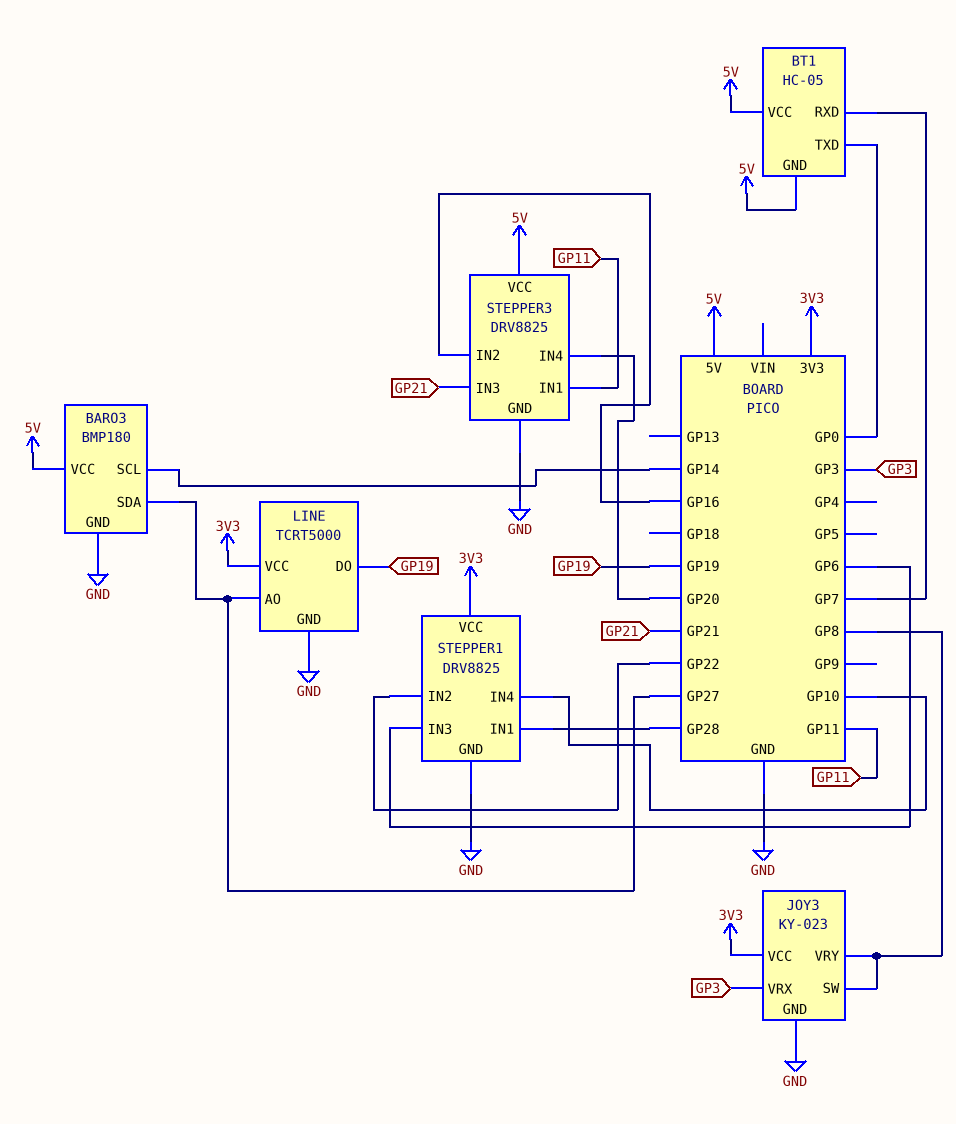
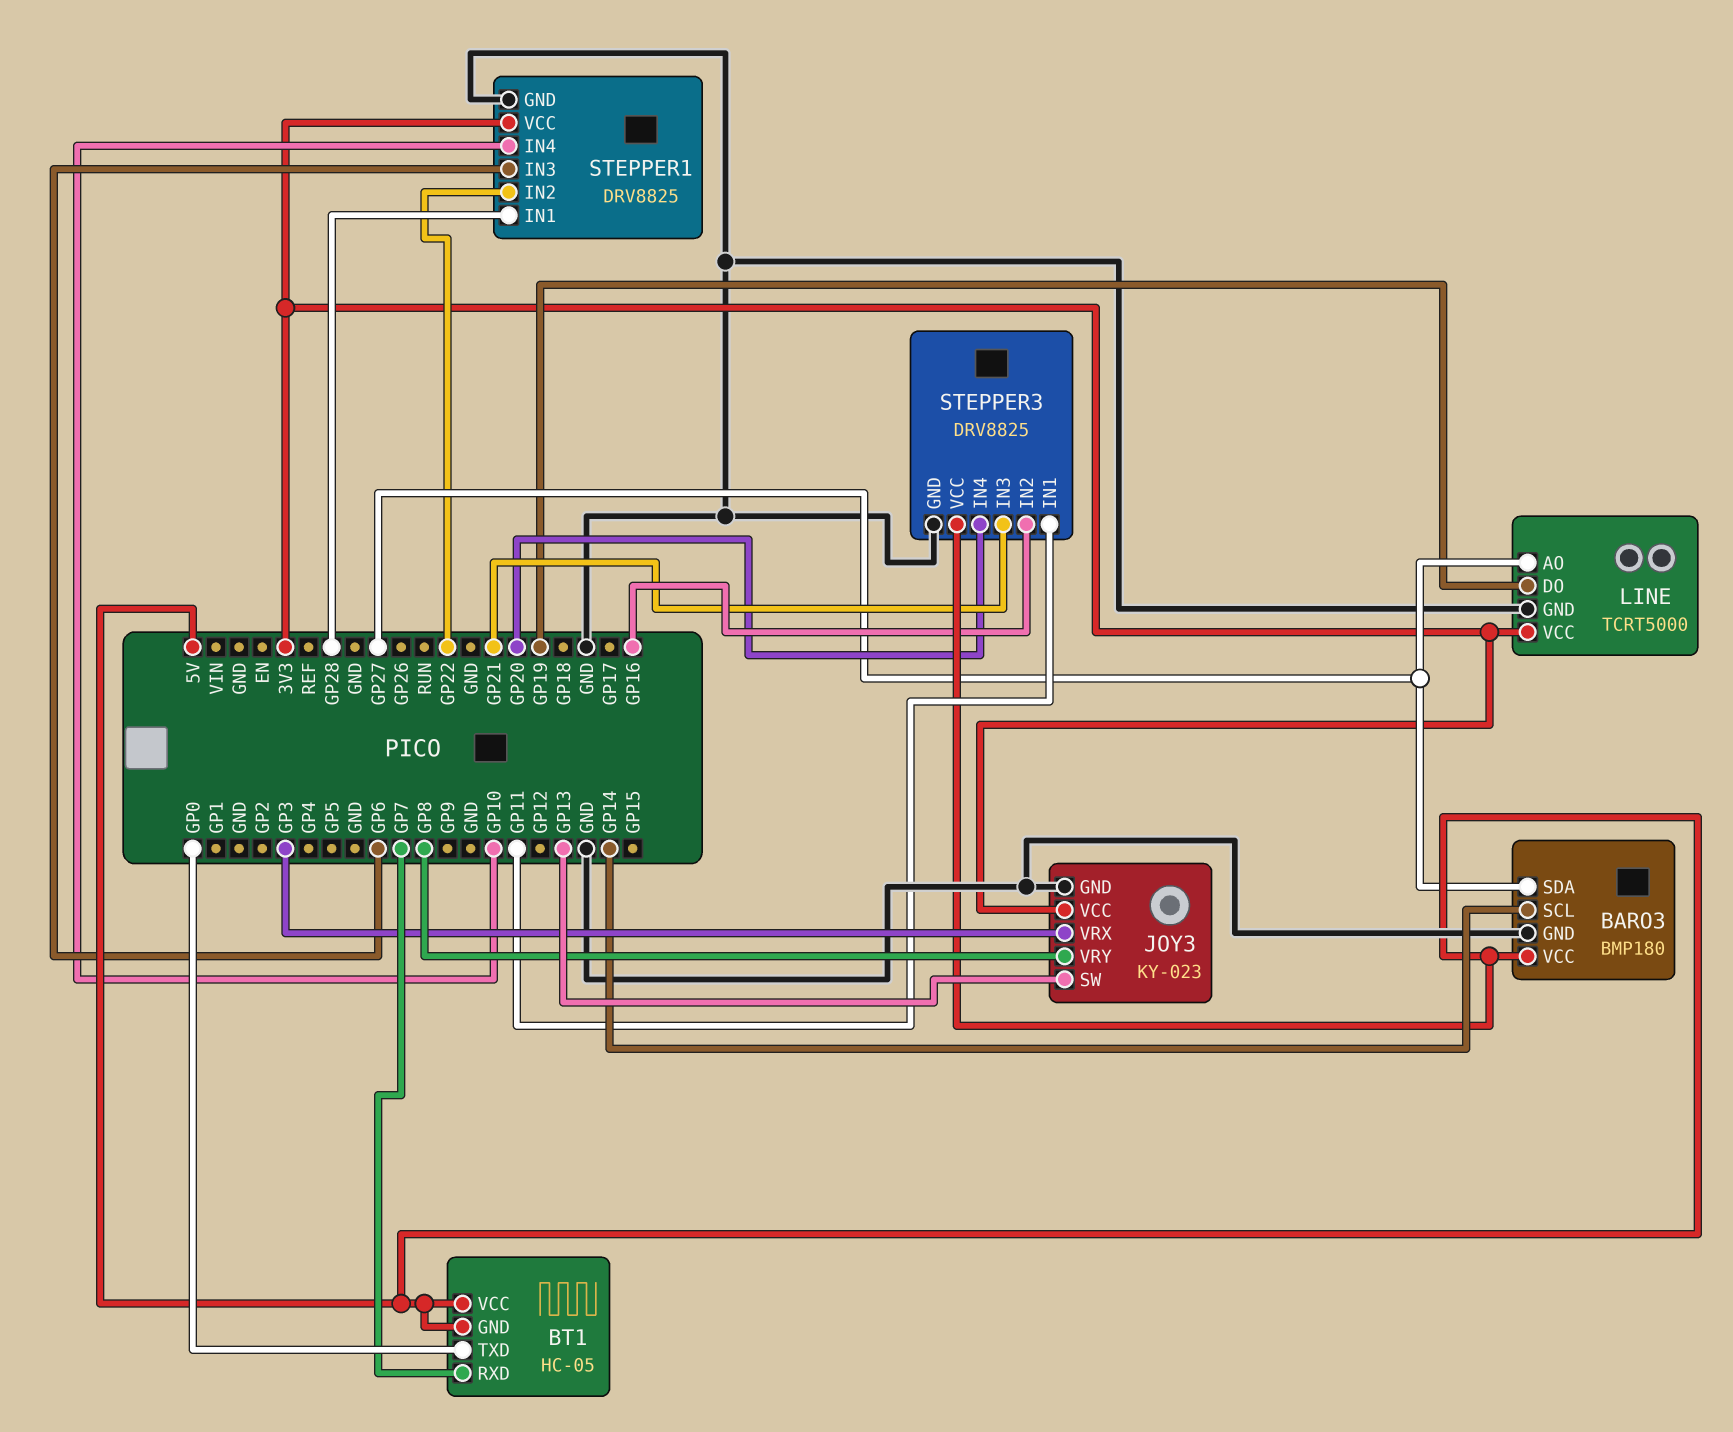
JOY3 pin SW: GP8 -> GP13

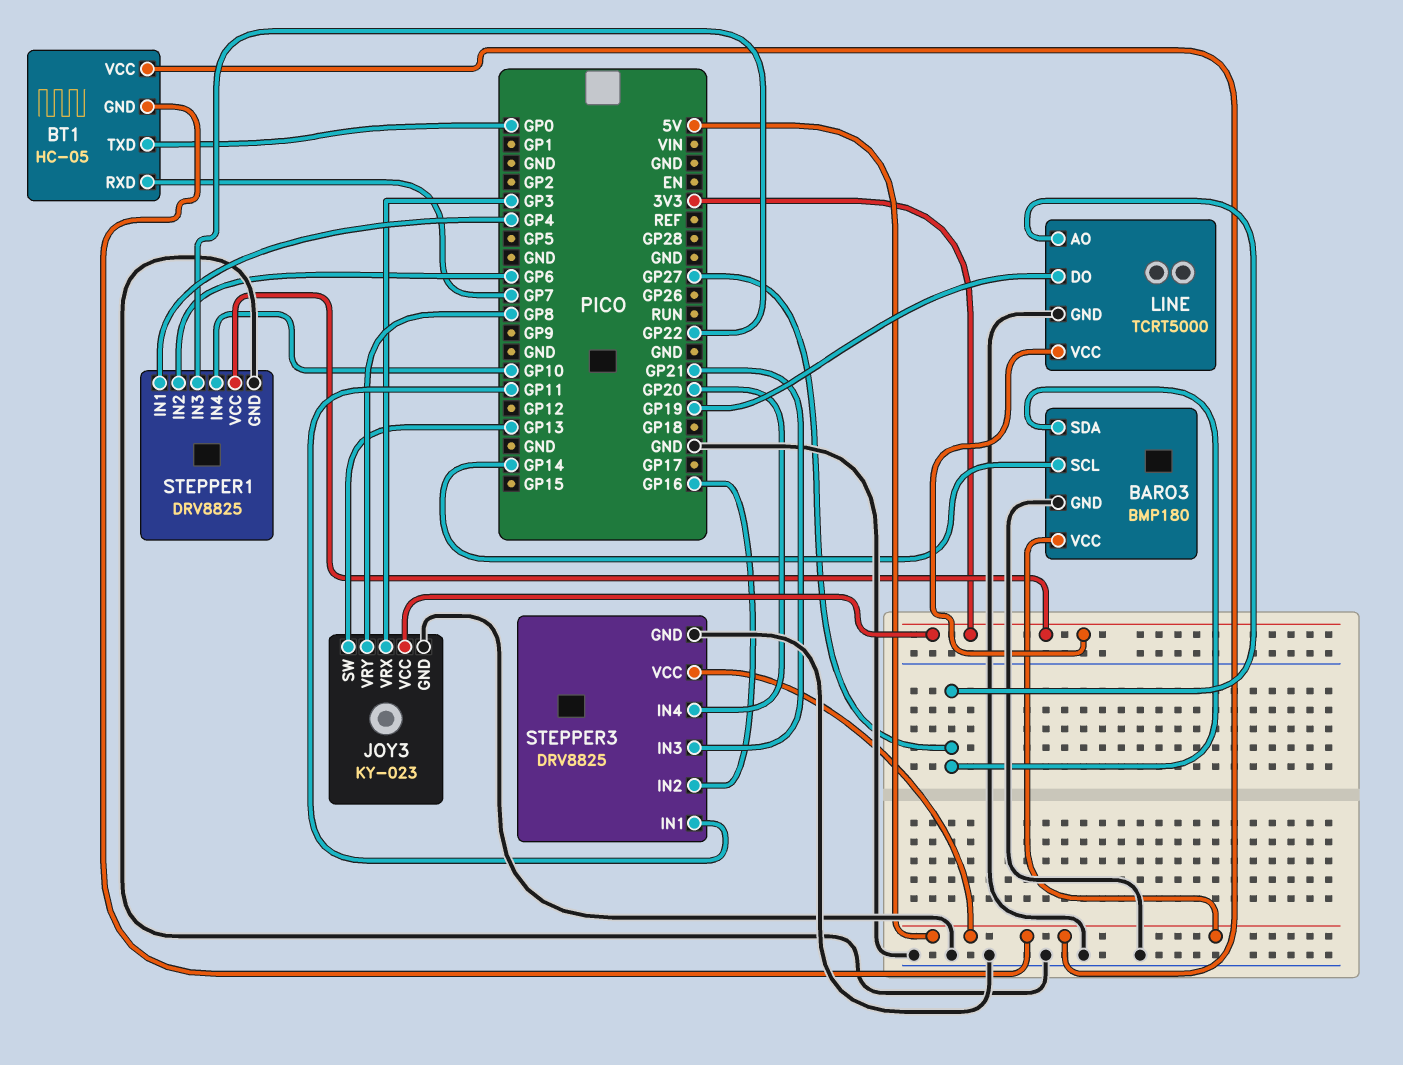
STEPPER1 pin IN1: GP28 -> GP4
STEPPER1 pin IN2: GP22 -> GP6
STEPPER1 pin IN3: GP6 -> GP22

